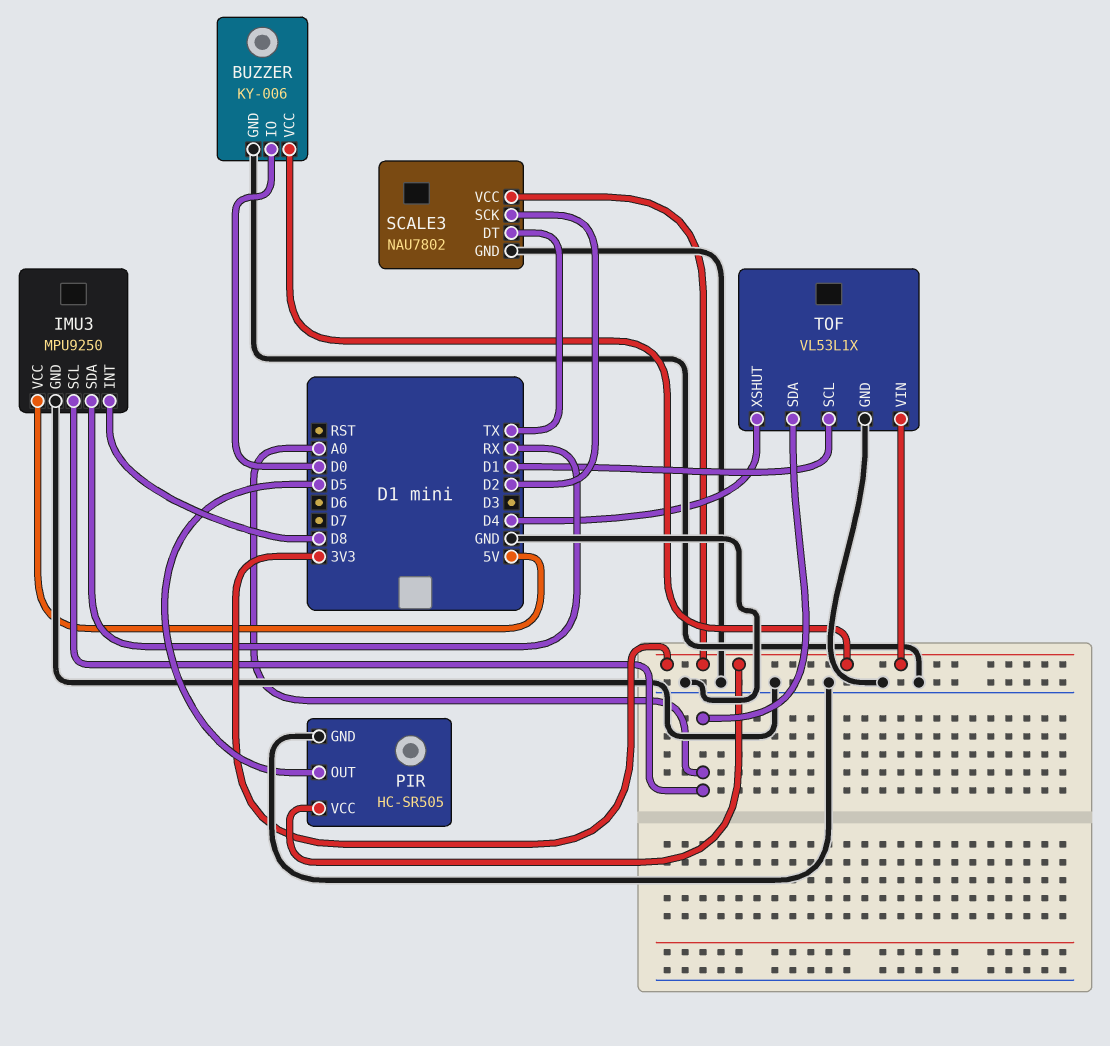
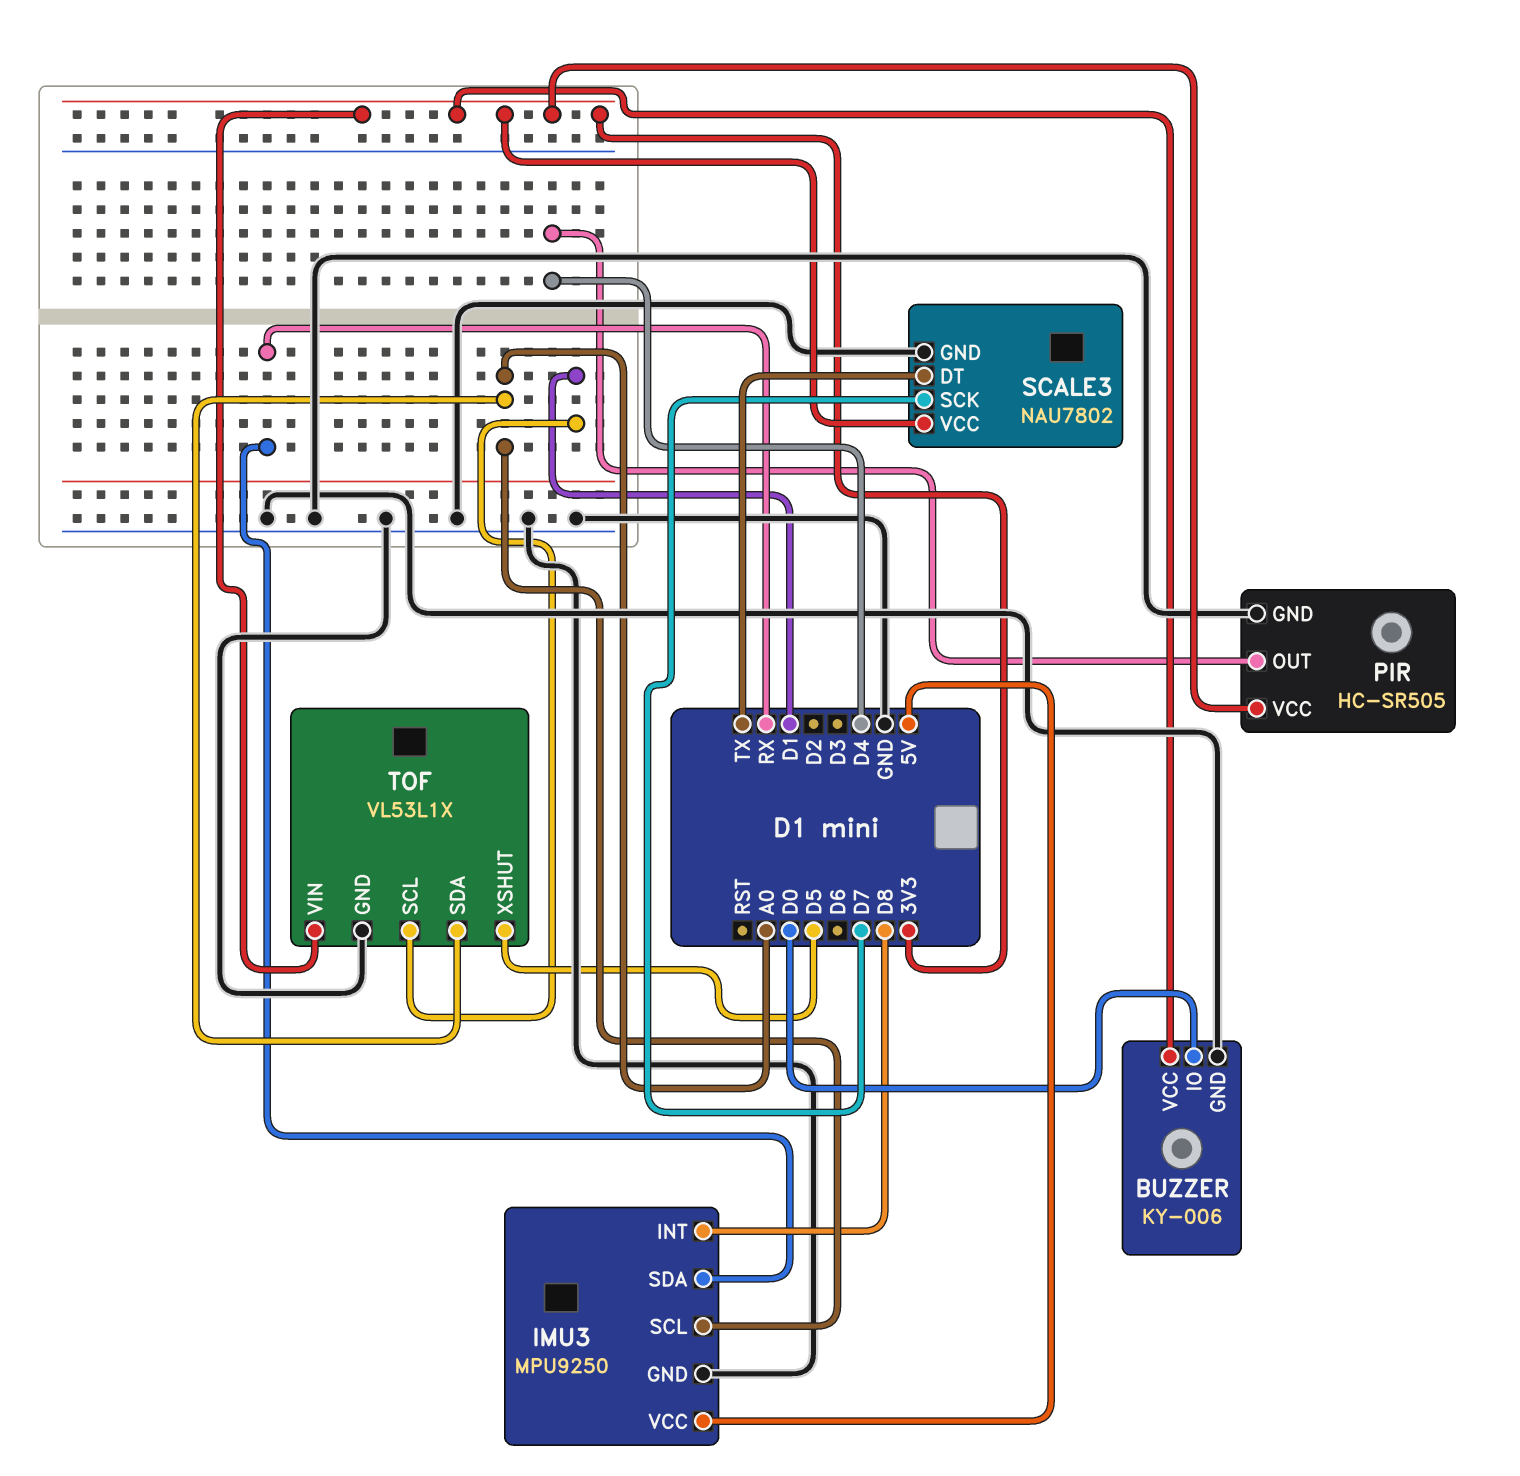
PIR pin OUT: D5 -> D4
SCALE3 pin SCK: D2 -> D7
TOF pin XSHUT: D4 -> D5

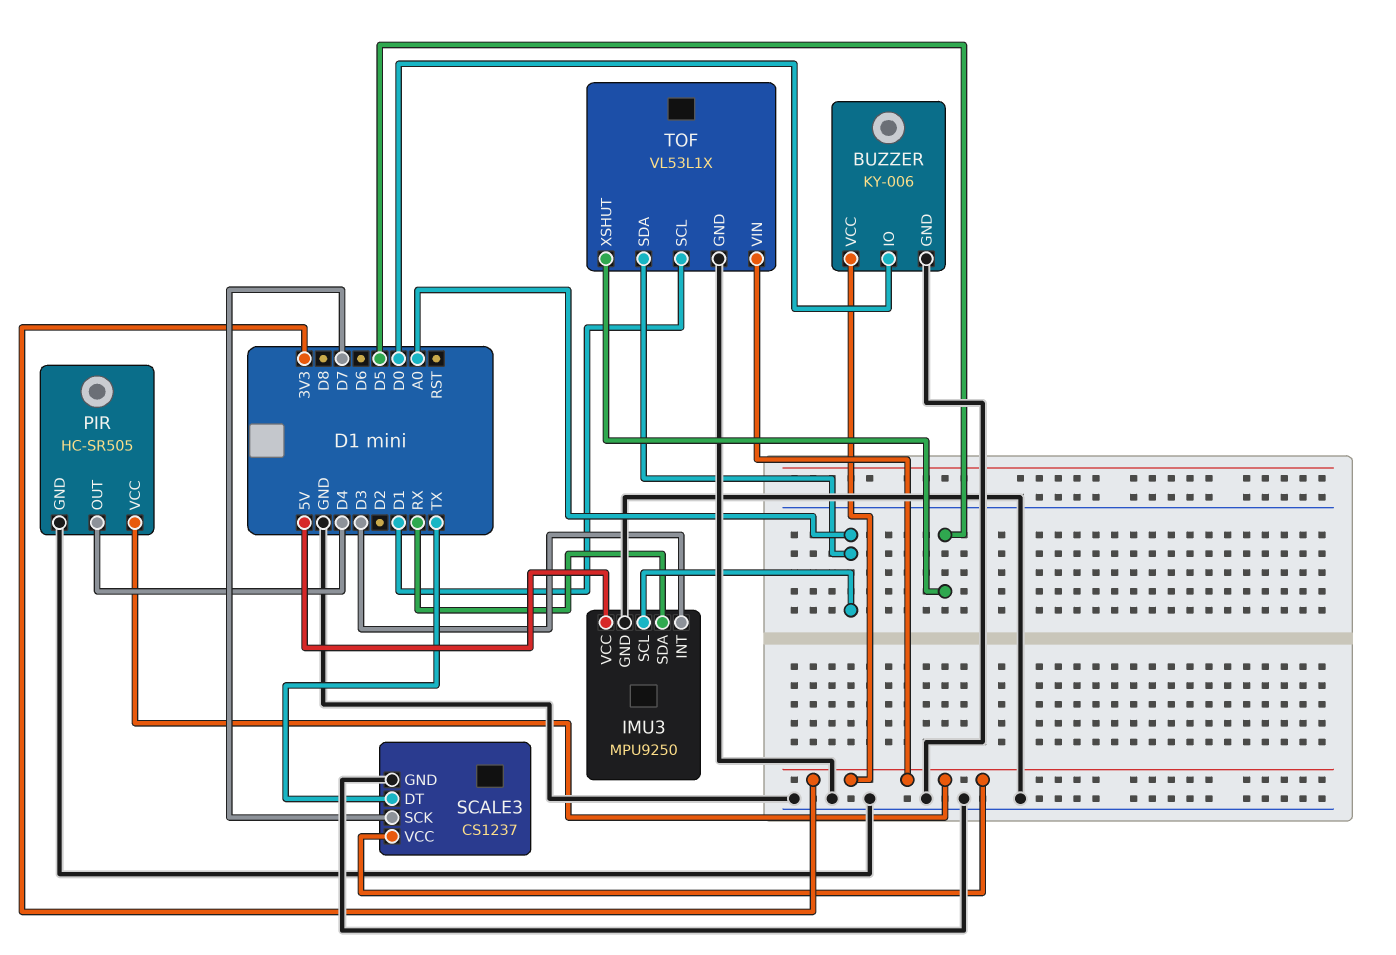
IMU3 pin INT: D8 -> D3
SCALE3: NAU7802 -> CS1237

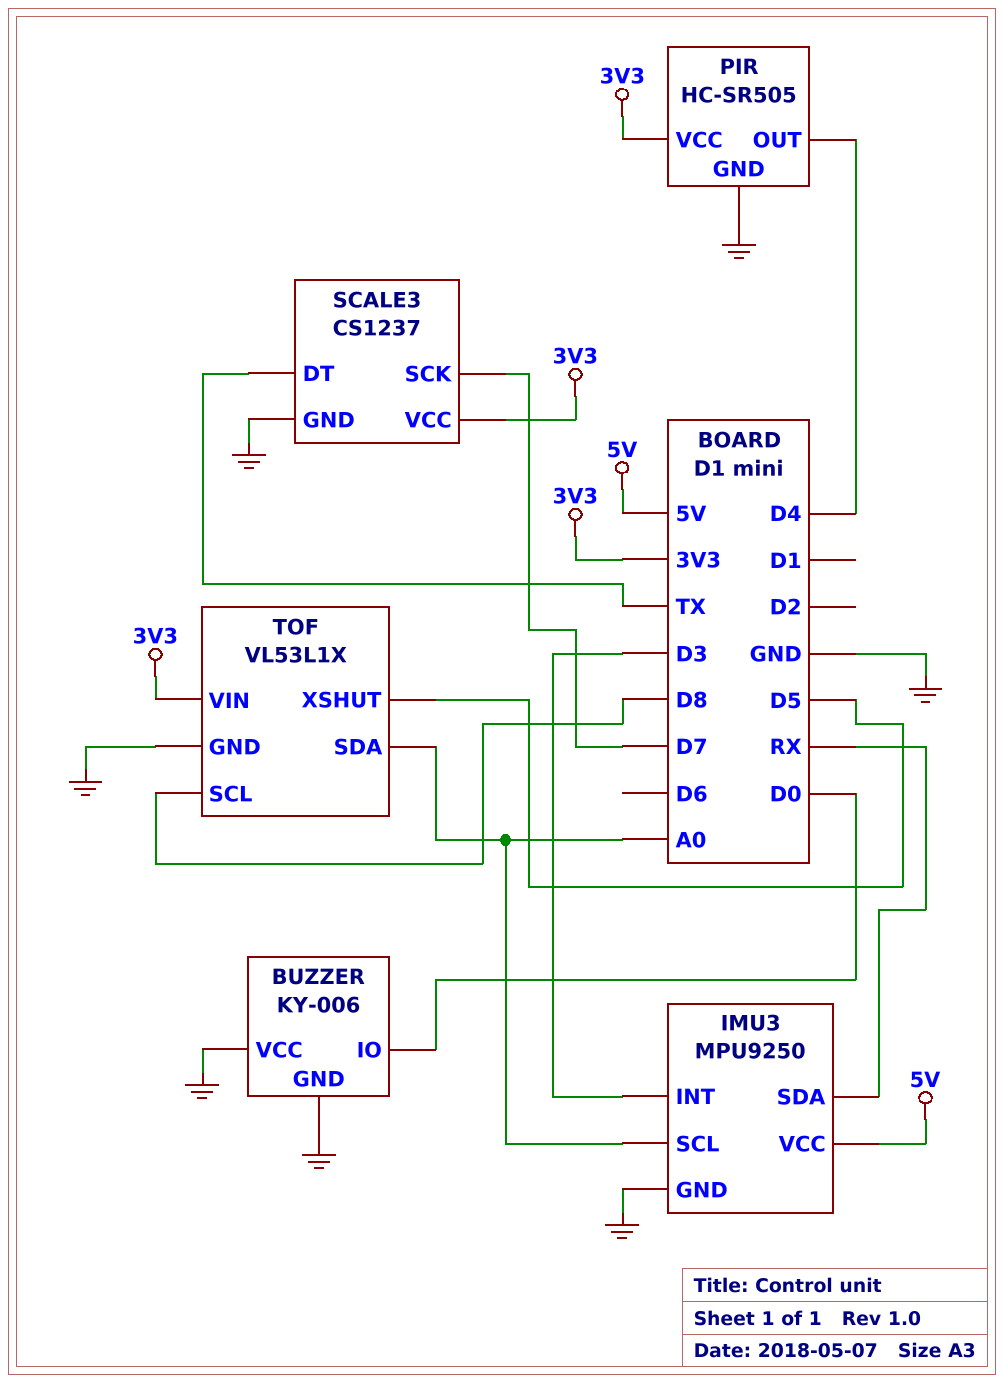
BUZZER pin VCC: 3V3 -> GND
TOF pin SCL: D1 -> D8

